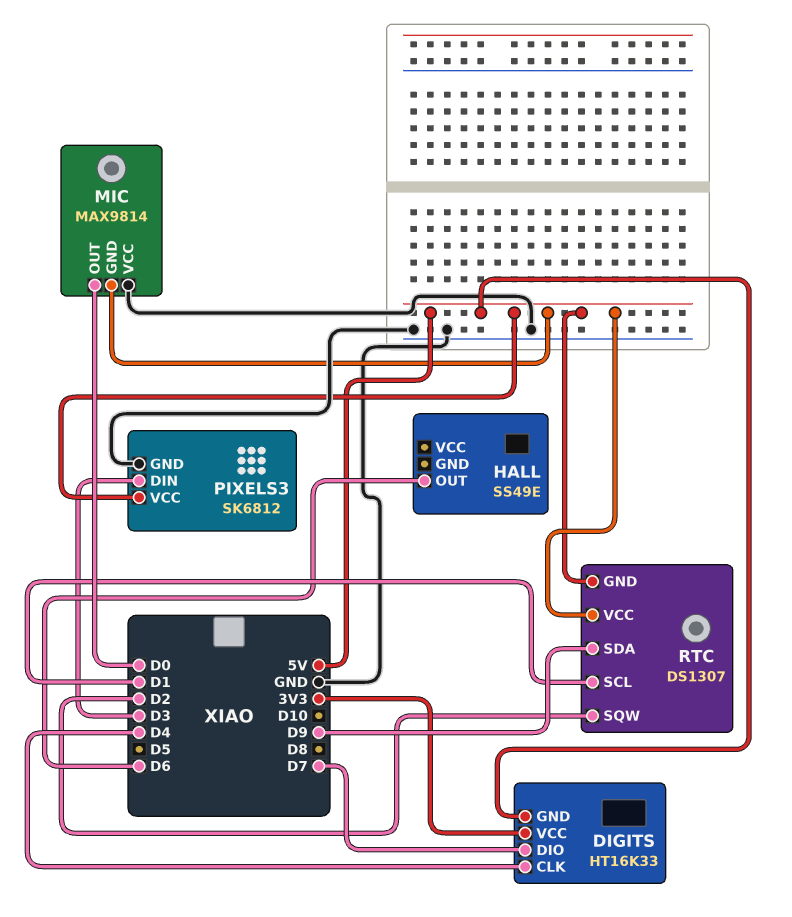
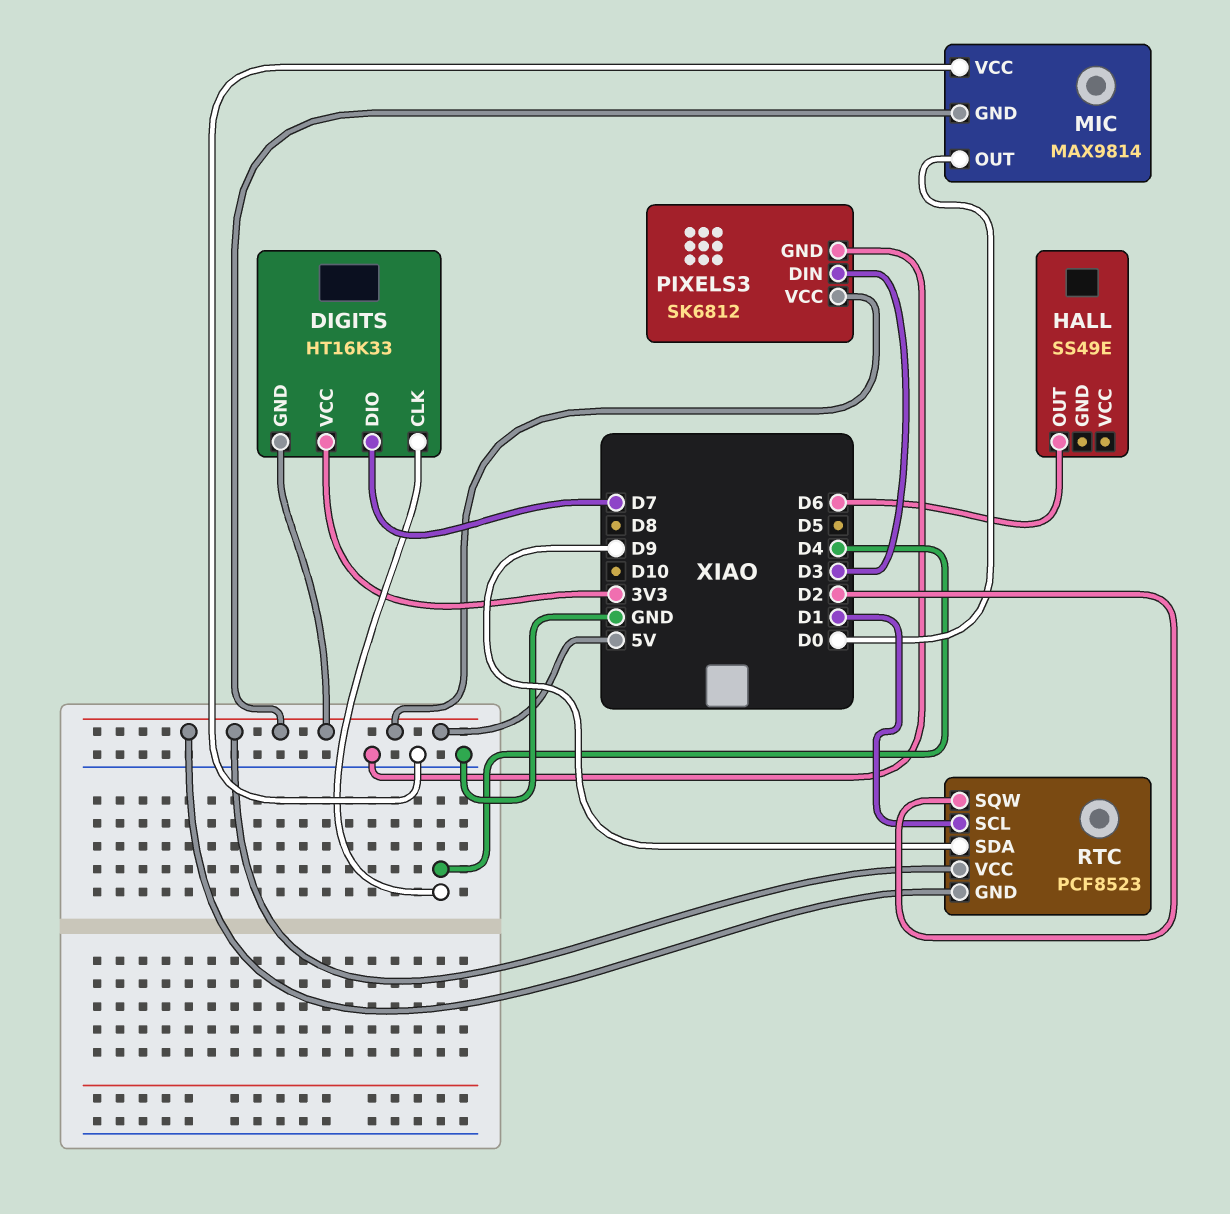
RTC: DS1307 -> PCF8523

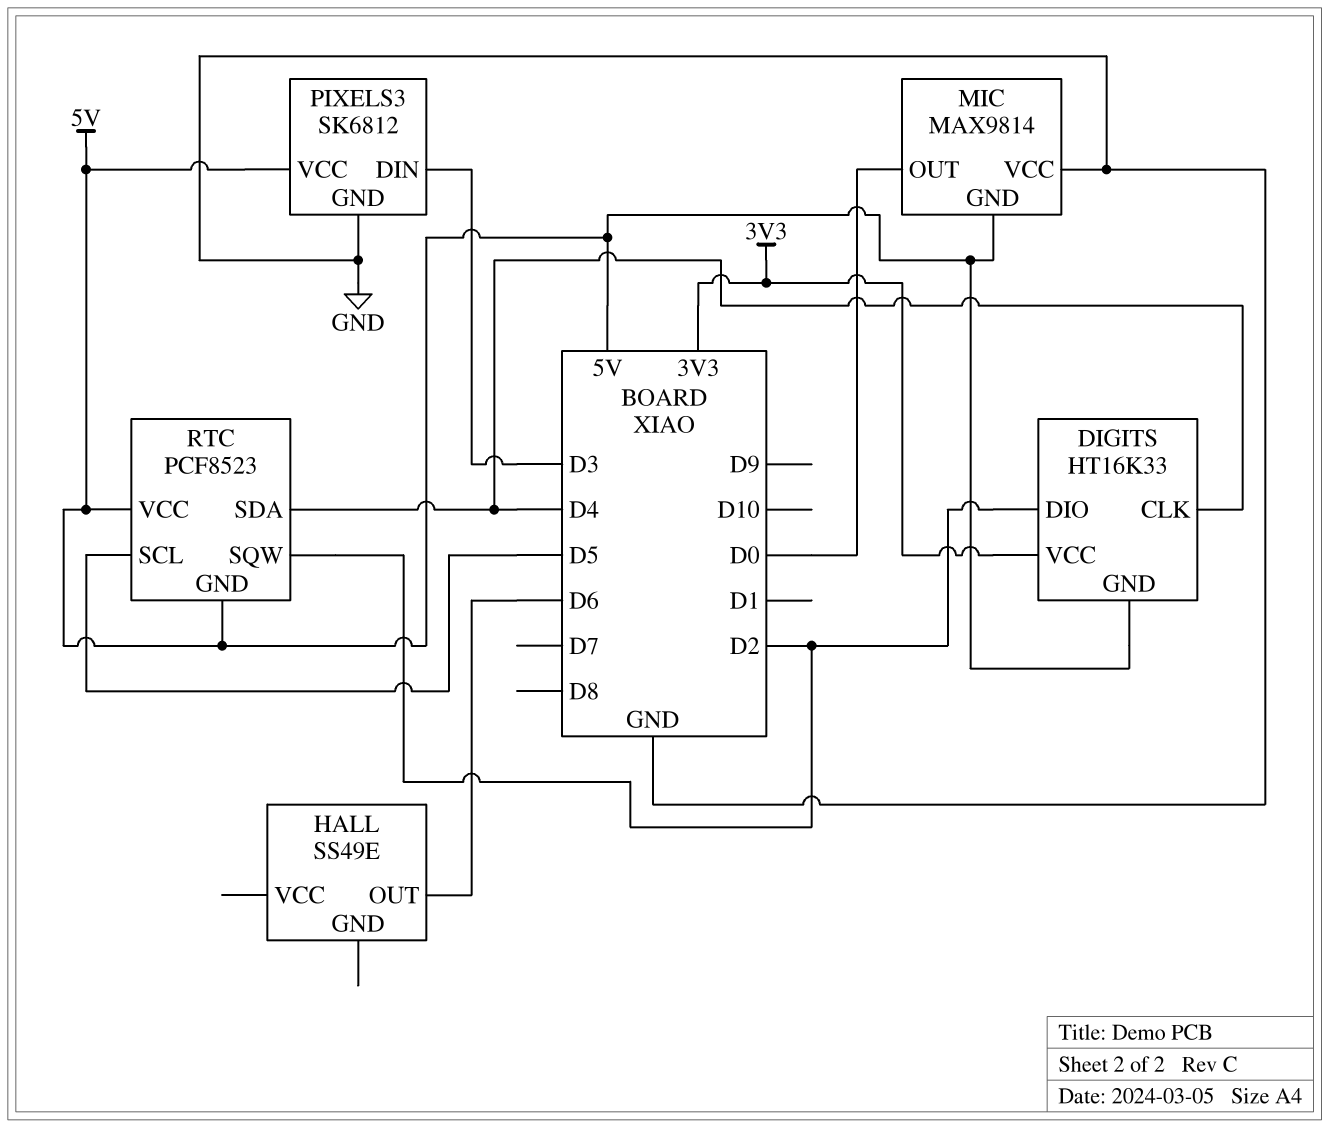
DIGITS pin DIO: D7 -> D2
RTC pin SCL: D1 -> D5
RTC pin SDA: D9 -> D4

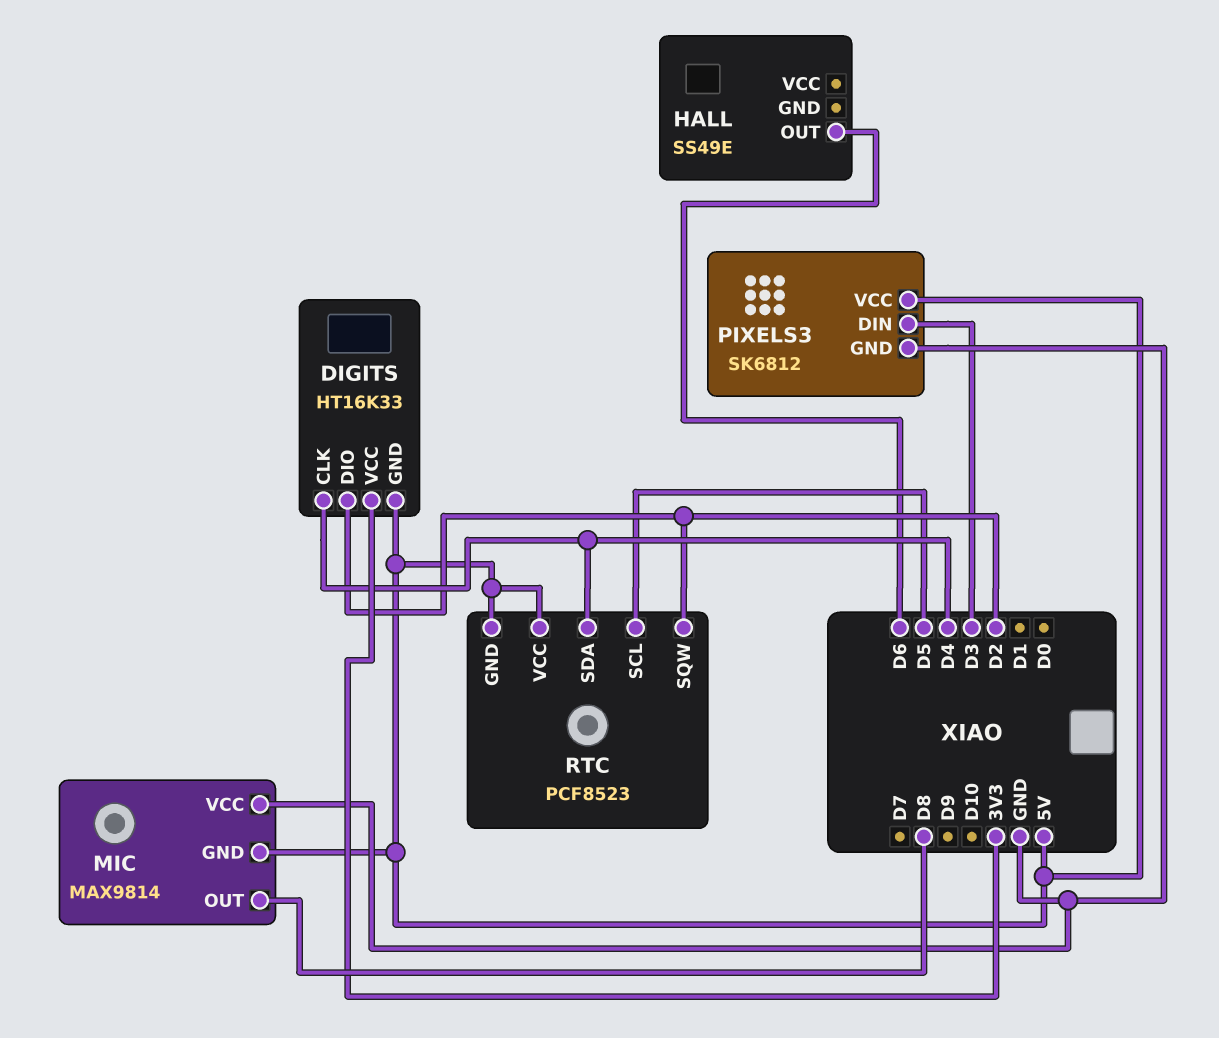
MIC pin OUT: D0 -> D8

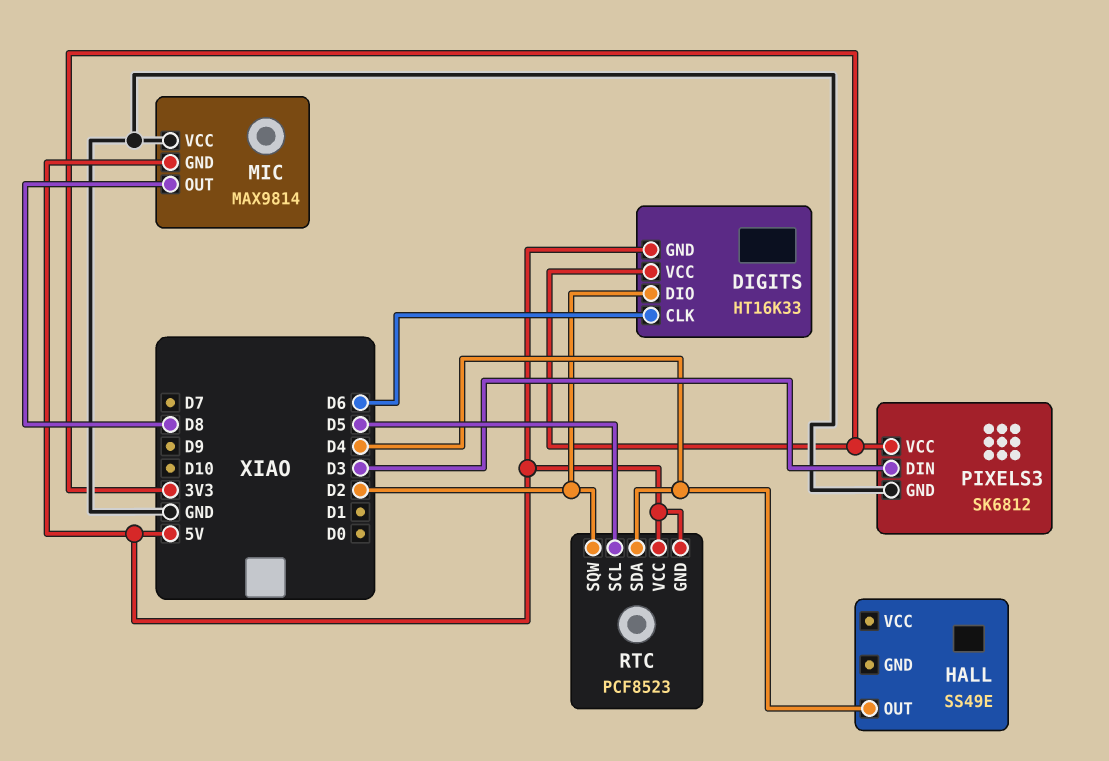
DIGITS pin CLK: D4 -> D6
HALL pin OUT: D6 -> D4
PIXELS3 pin VCC: 5V -> 3V3

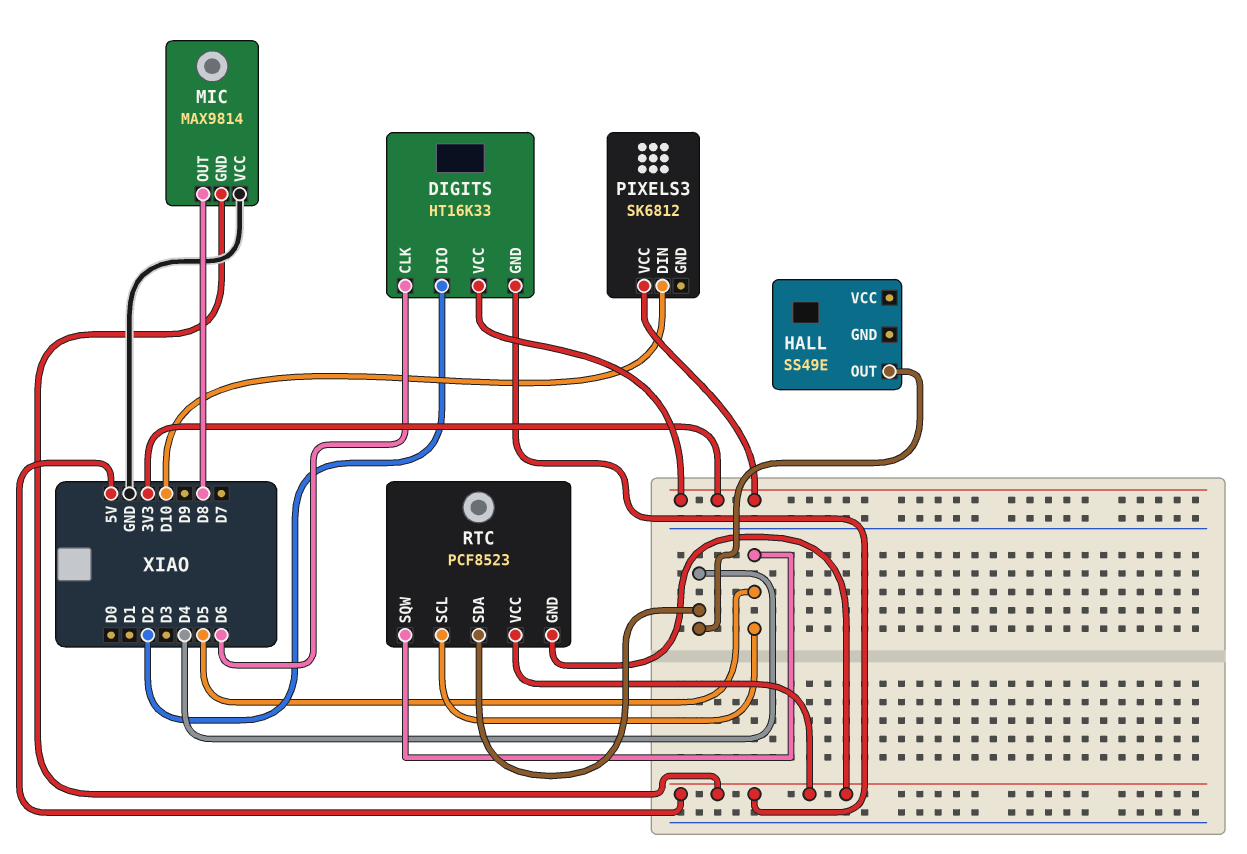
PIXELS3 pin DIN: D3 -> D10
PIXELS3 pin GND: GND -> none
RTC pin SQW: D2 -> D5

